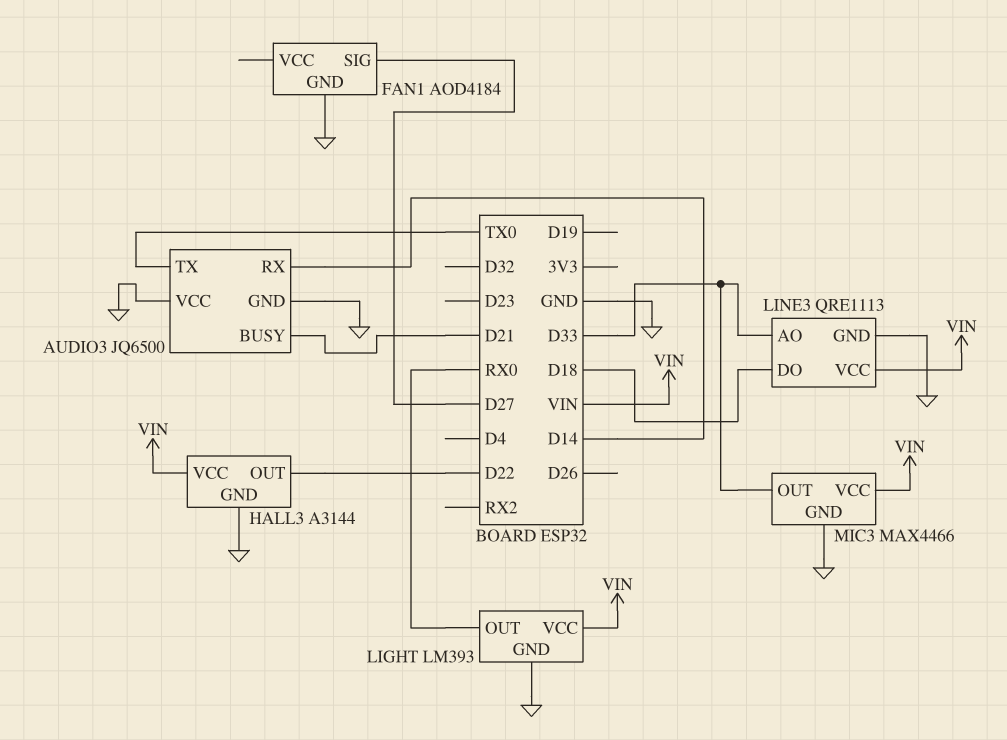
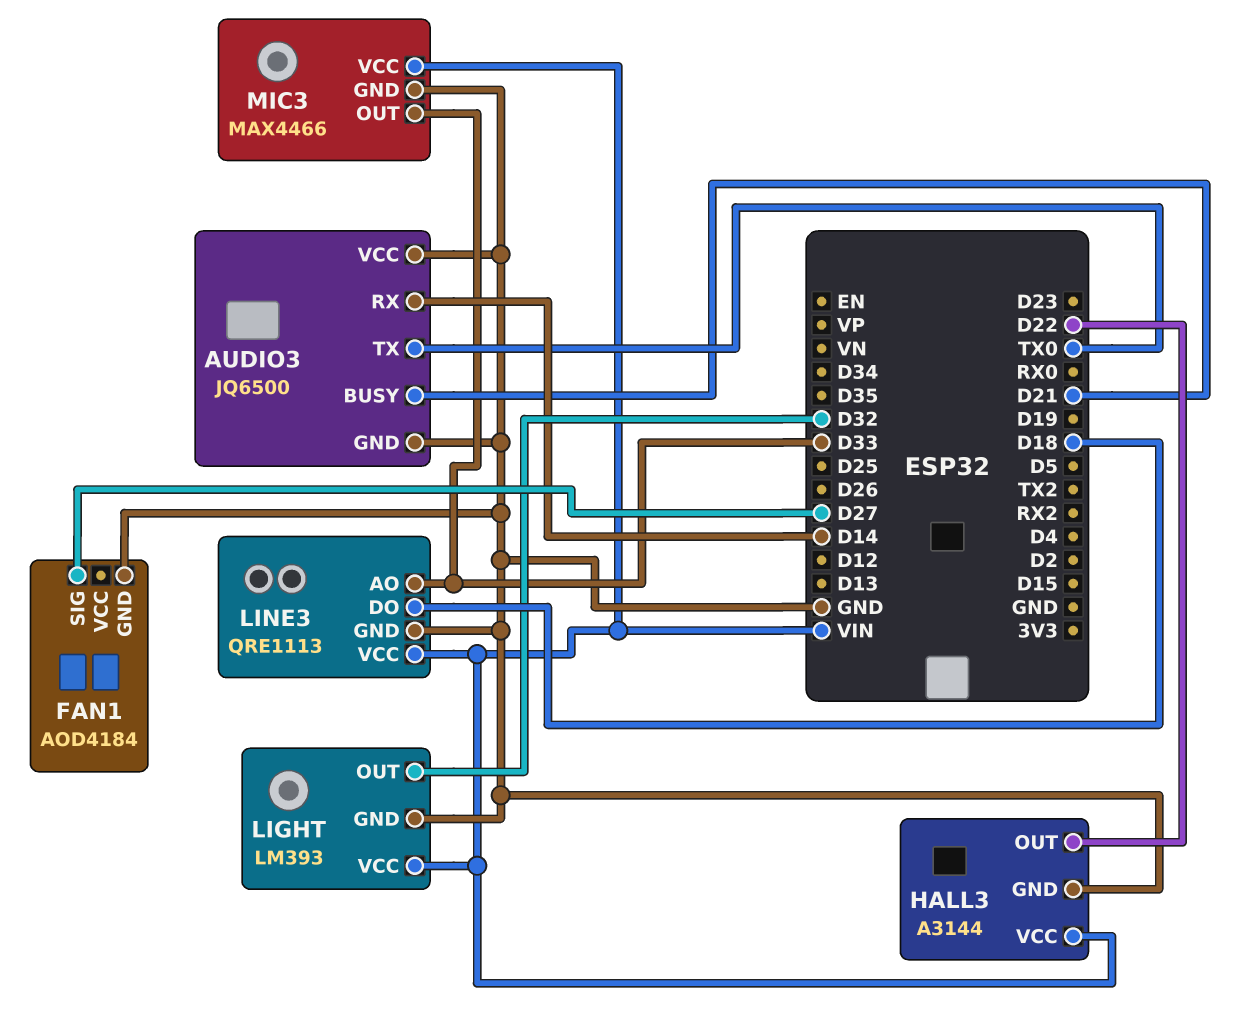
LIGHT pin OUT: RX0 -> D32

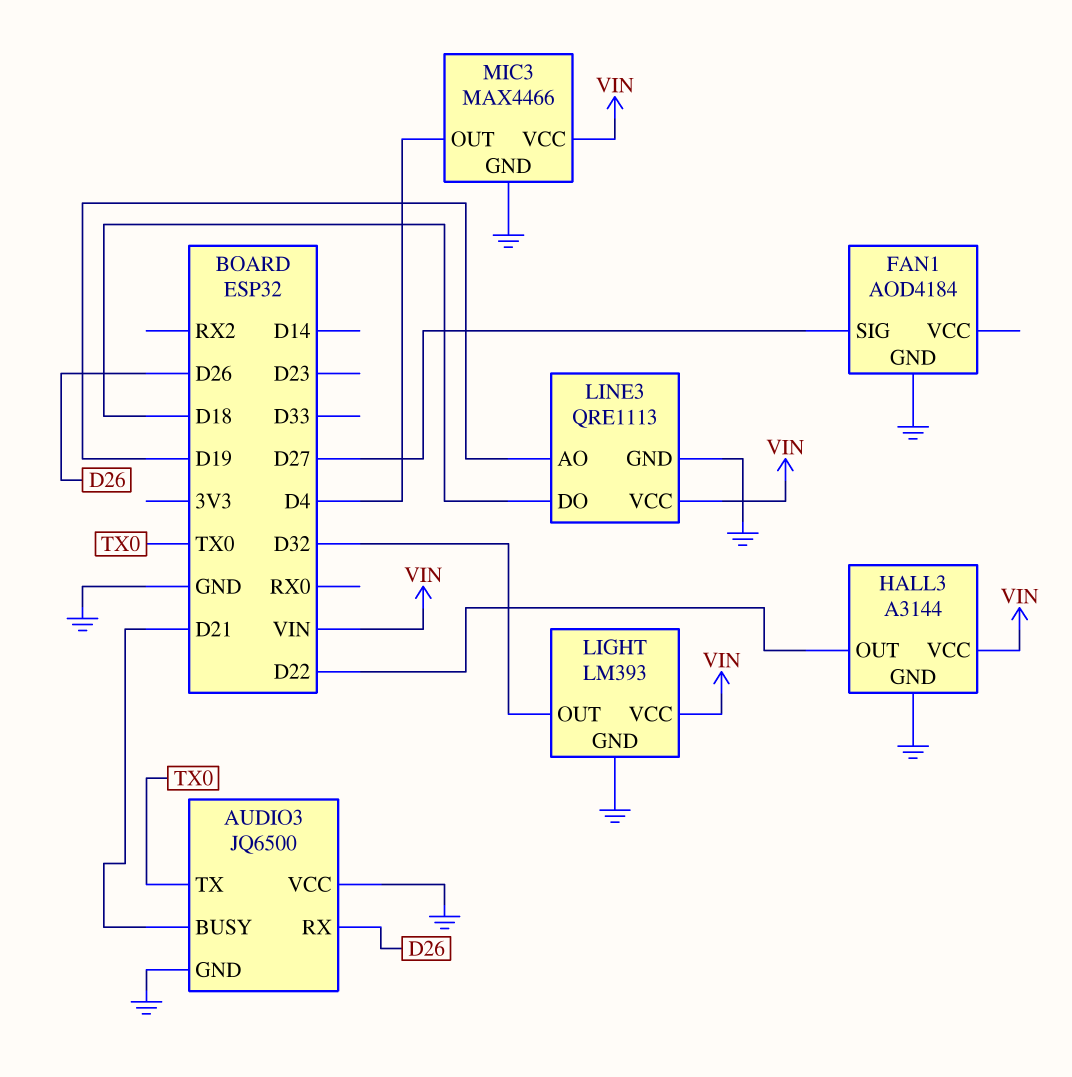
AUDIO3 pin RX: D14 -> D26
LINE3 pin AO: D33 -> D19
MIC3 pin OUT: D33 -> D4

